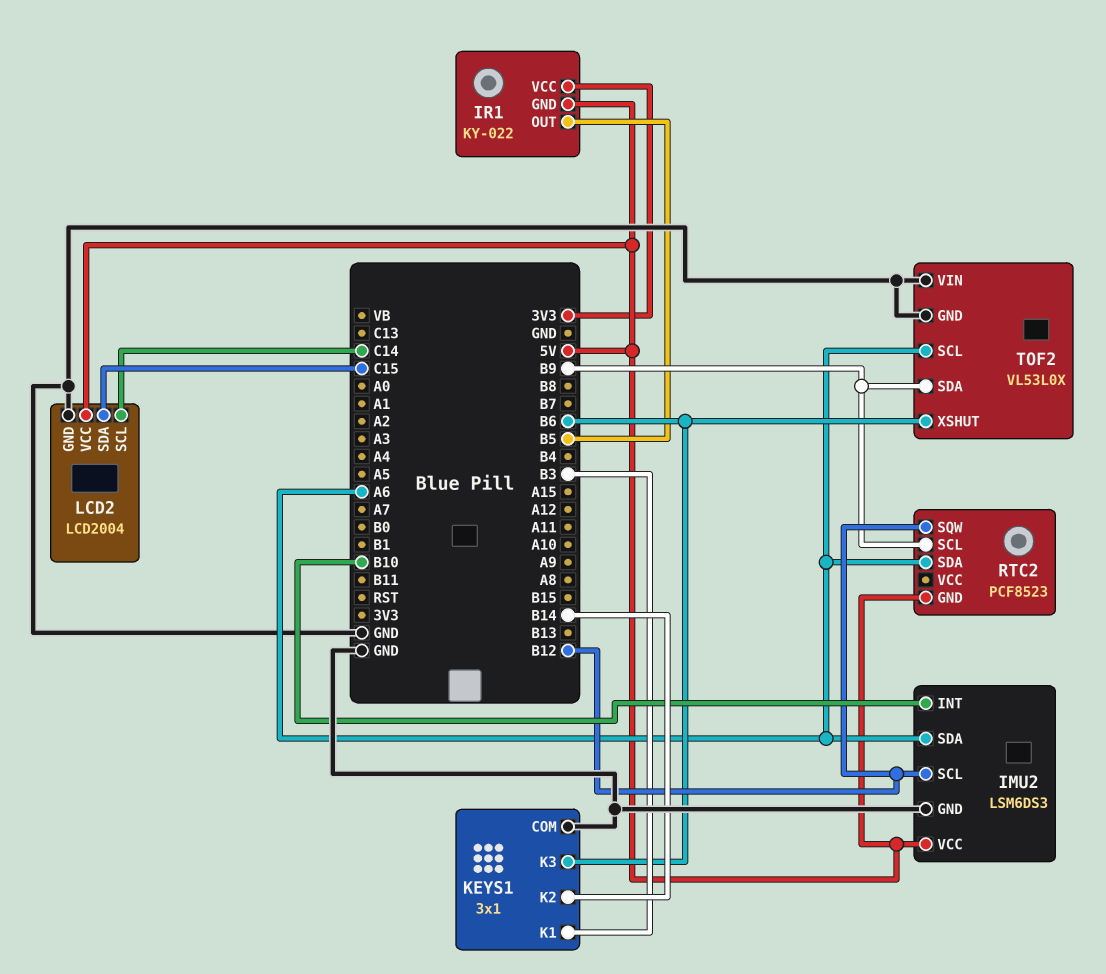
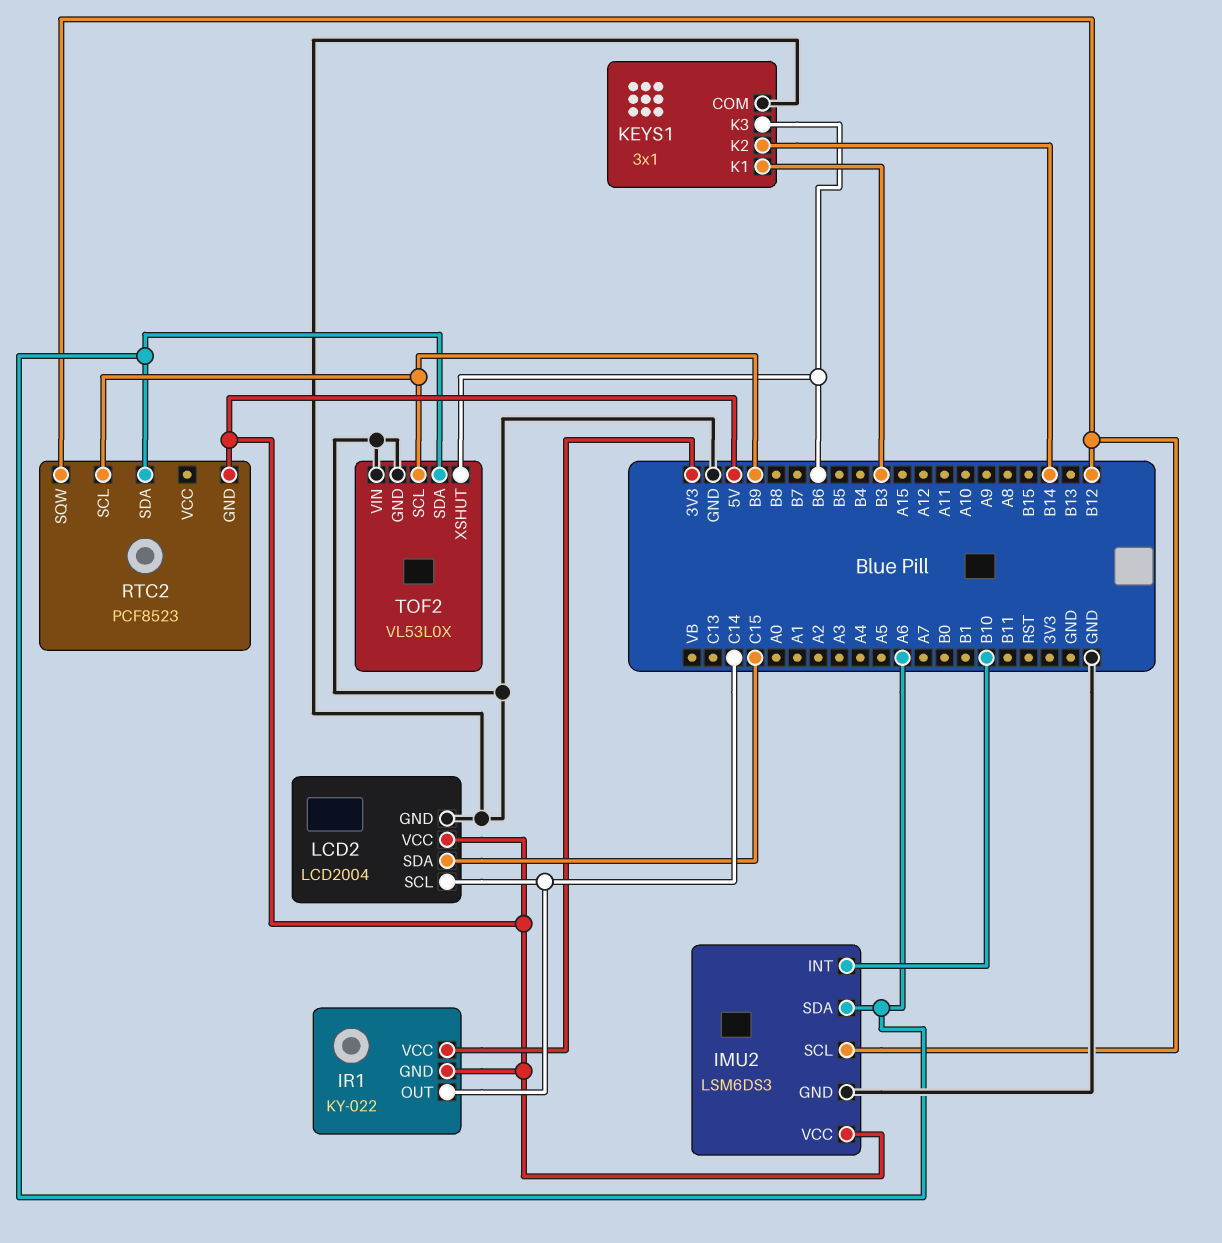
IR1 pin OUT: B5 -> C14
TOF2 pin SCL: A6 -> B9
TOF2 pin SDA: B9 -> A6

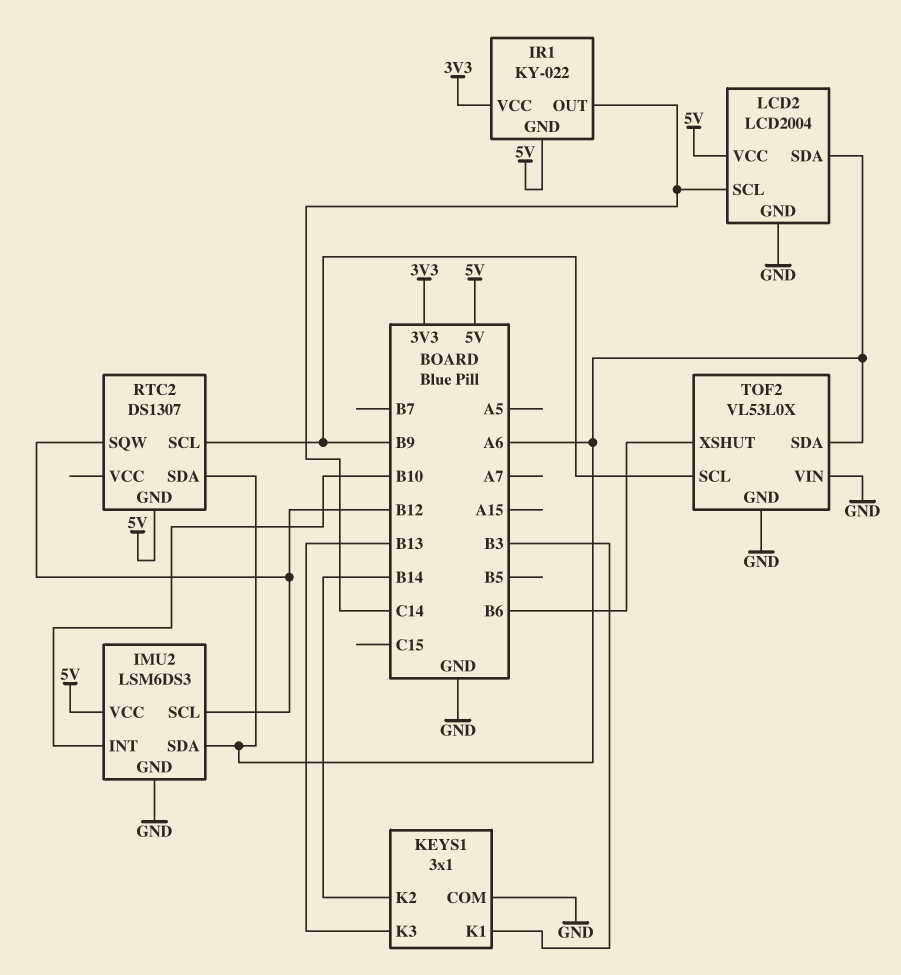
KEYS1 pin K3: B6 -> B13
LCD2 pin SDA: C15 -> A6
RTC2: PCF8523 -> DS1307

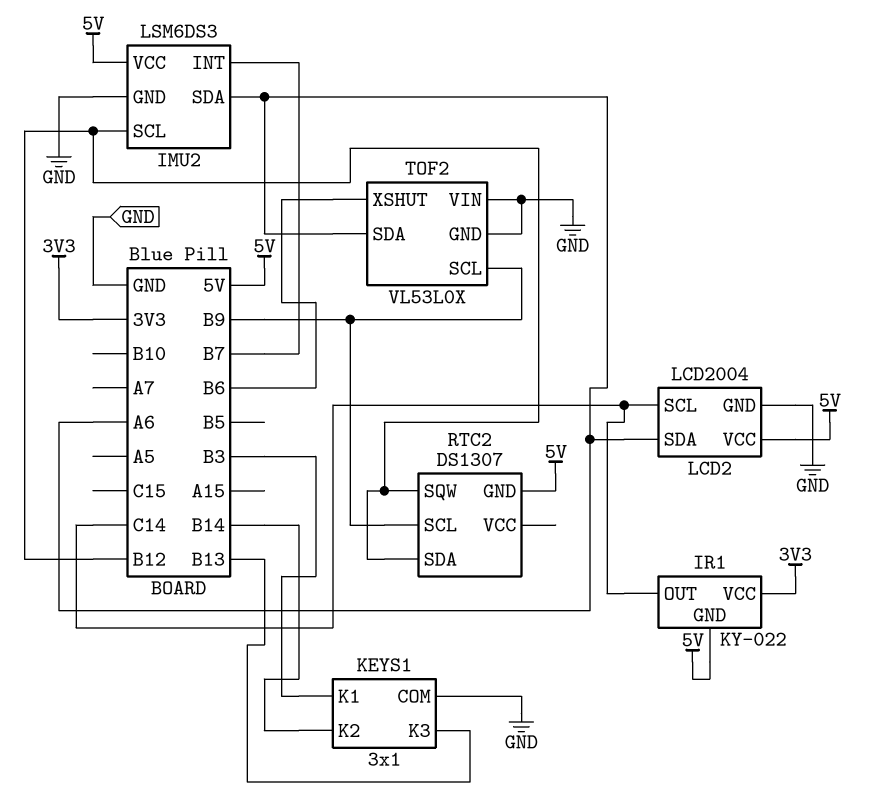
IMU2 pin INT: B10 -> B7
RTC2 pin SDA: A6 -> B12

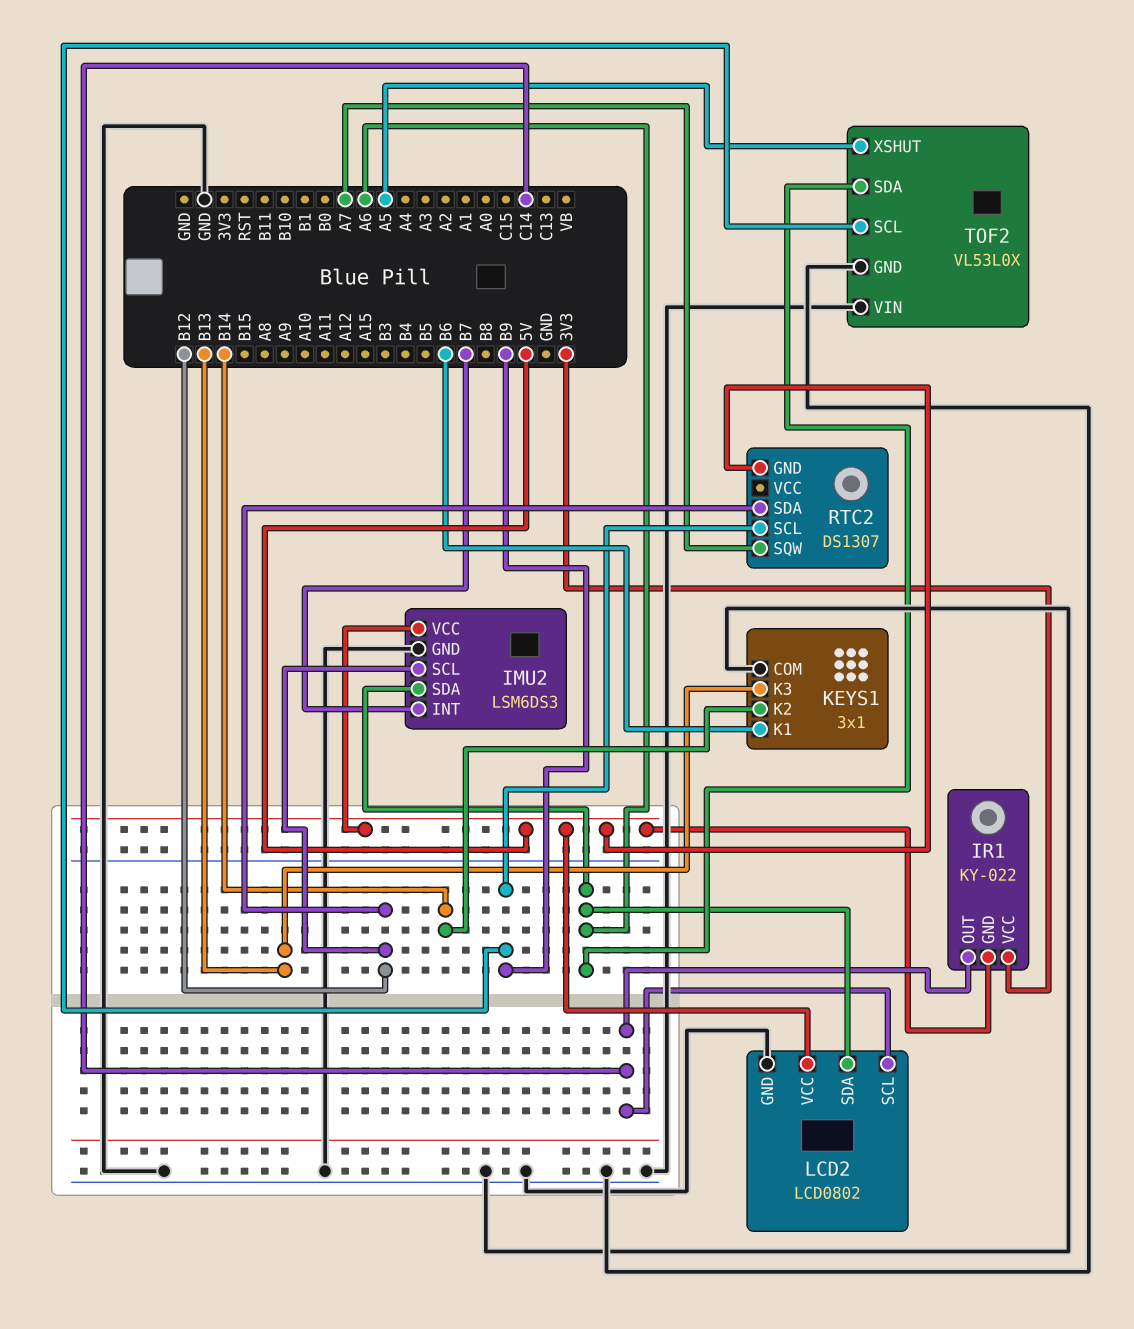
KEYS1 pin K1: B3 -> B6
LCD2: LCD2004 -> LCD0802
RTC2 pin SQW: B12 -> A7
TOF2 pin XSHUT: B6 -> A5

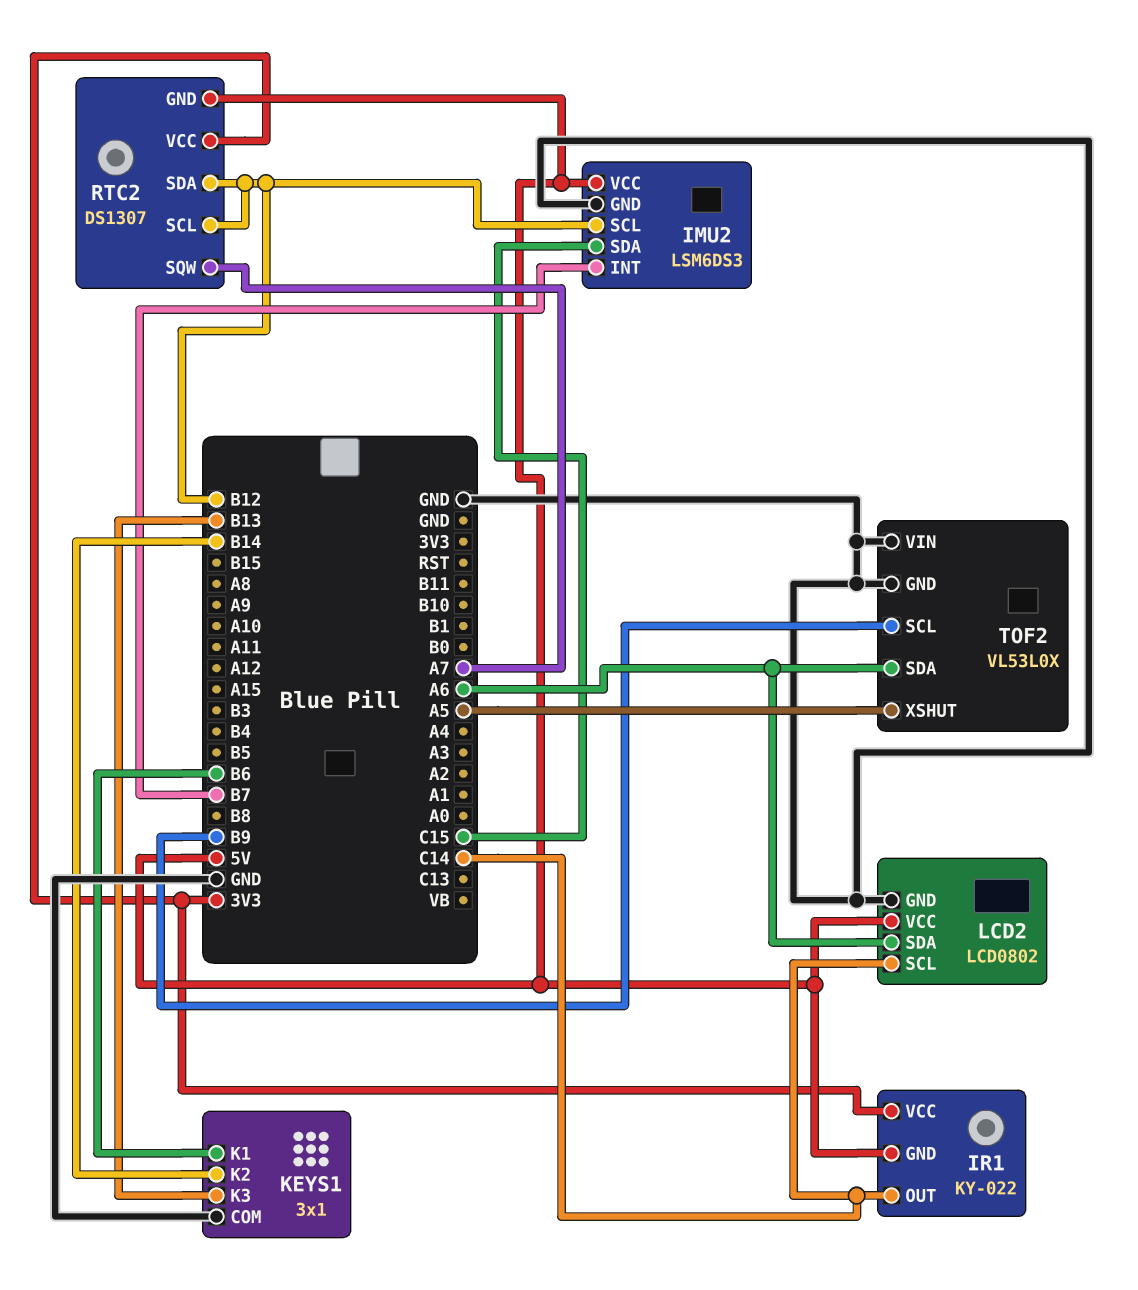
IMU2 pin SDA: A6 -> C15
RTC2 pin SCL: B9 -> B12
RTC2 pin VCC: none -> 3V3

